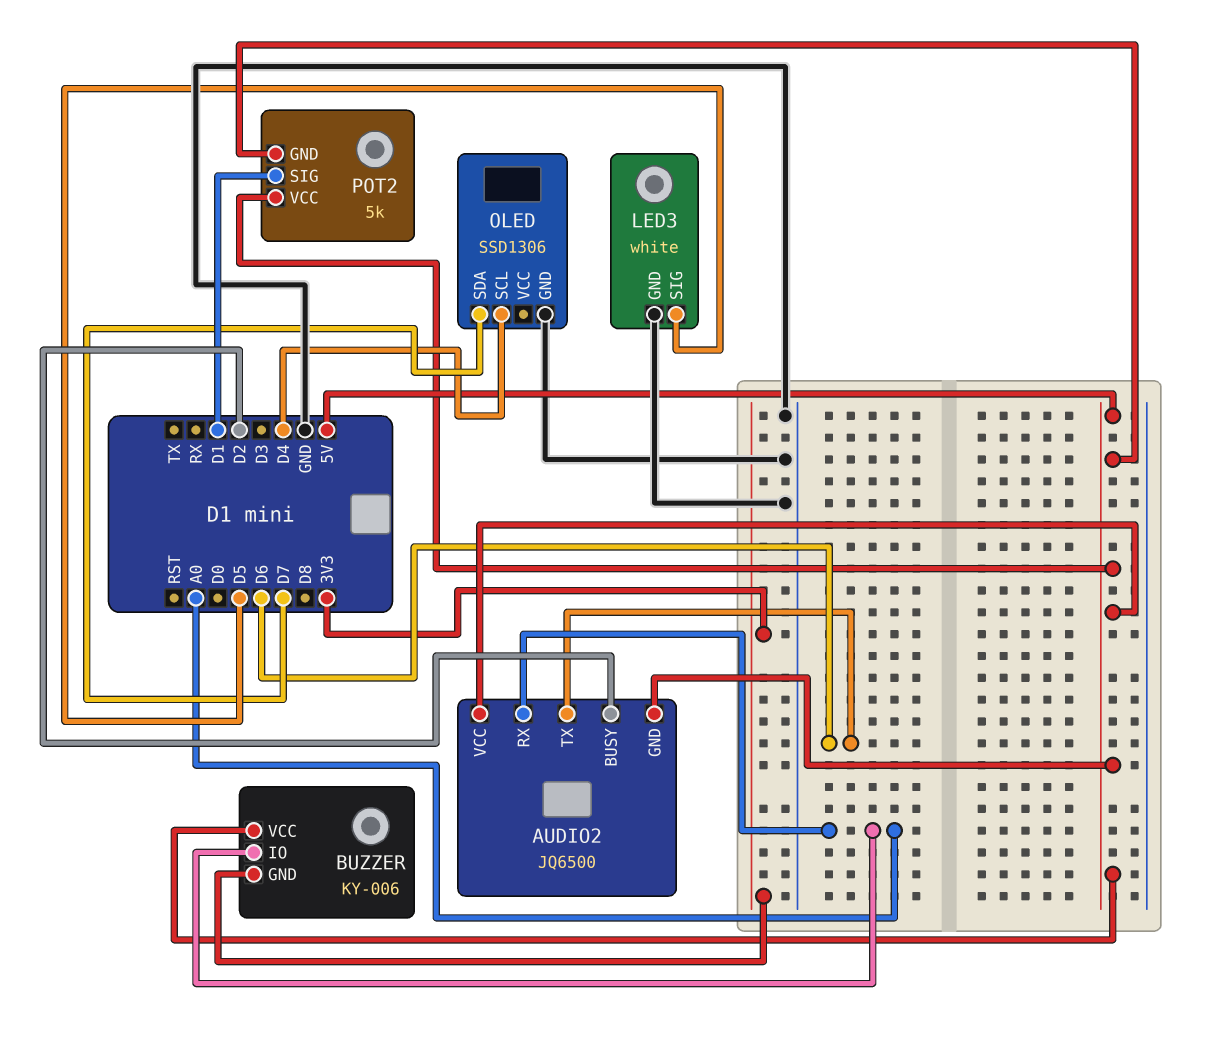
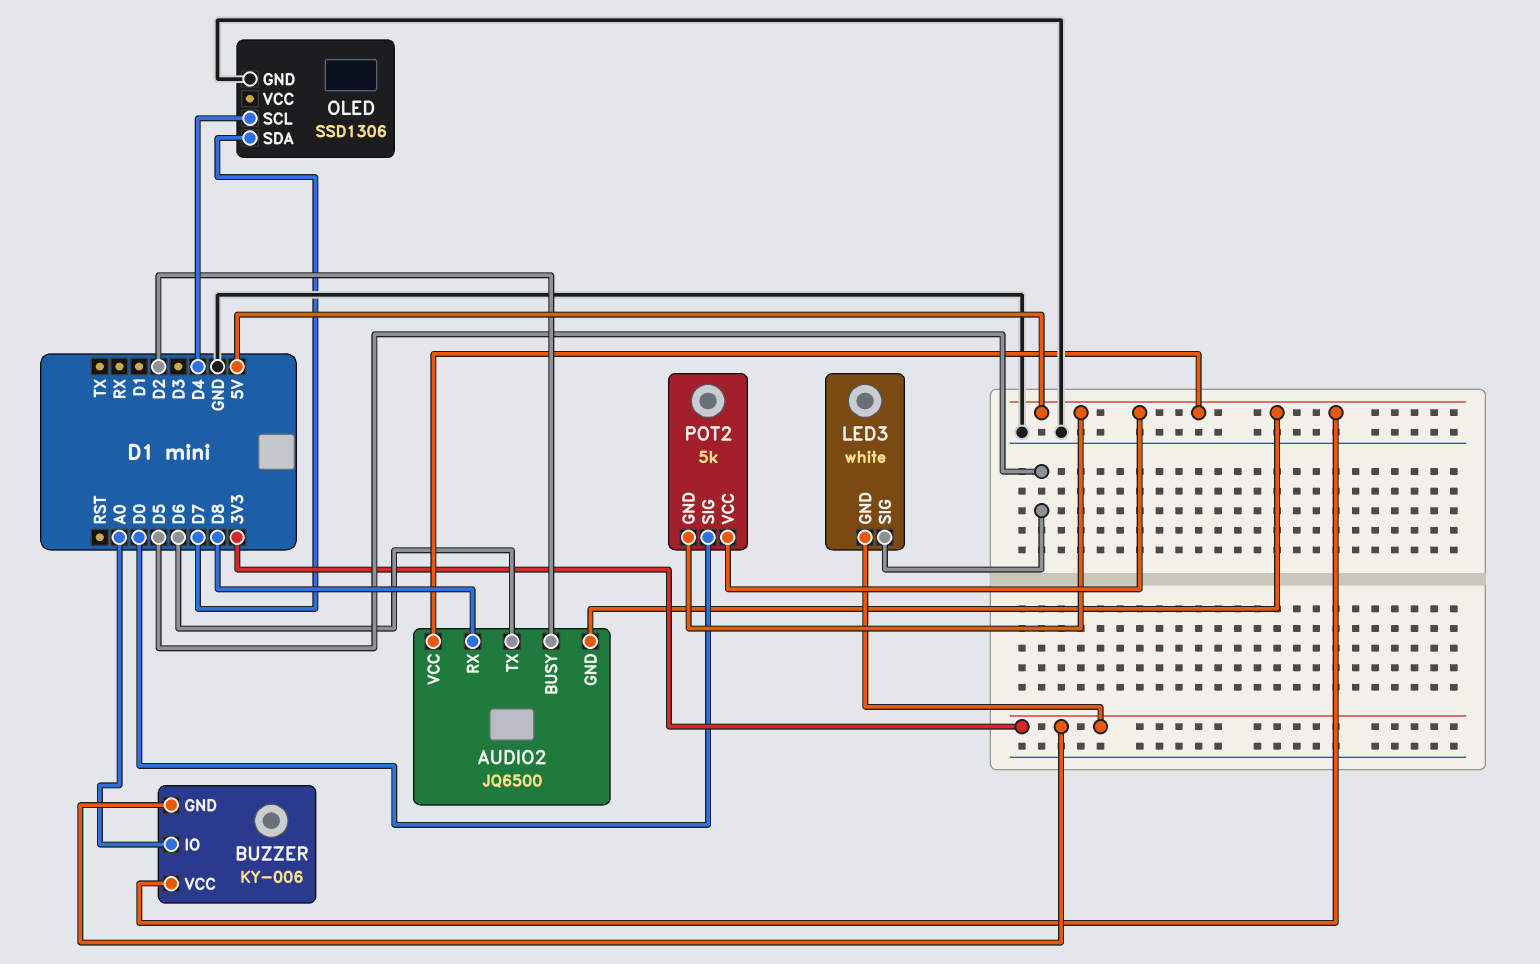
AUDIO2 pin RX: A0 -> D8
LED3 pin GND: GND -> 3V3
POT2 pin SIG: D1 -> D0

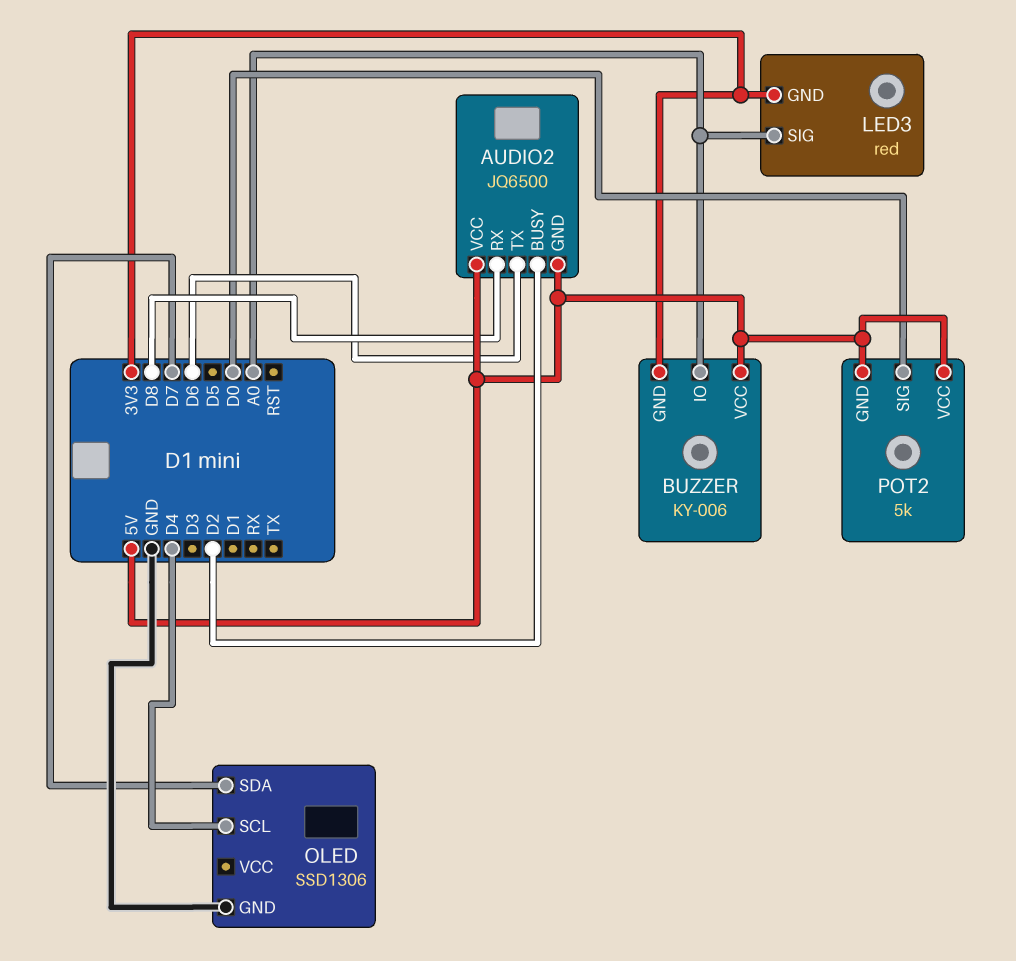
LED3: white -> red
LED3 pin SIG: D5 -> A0

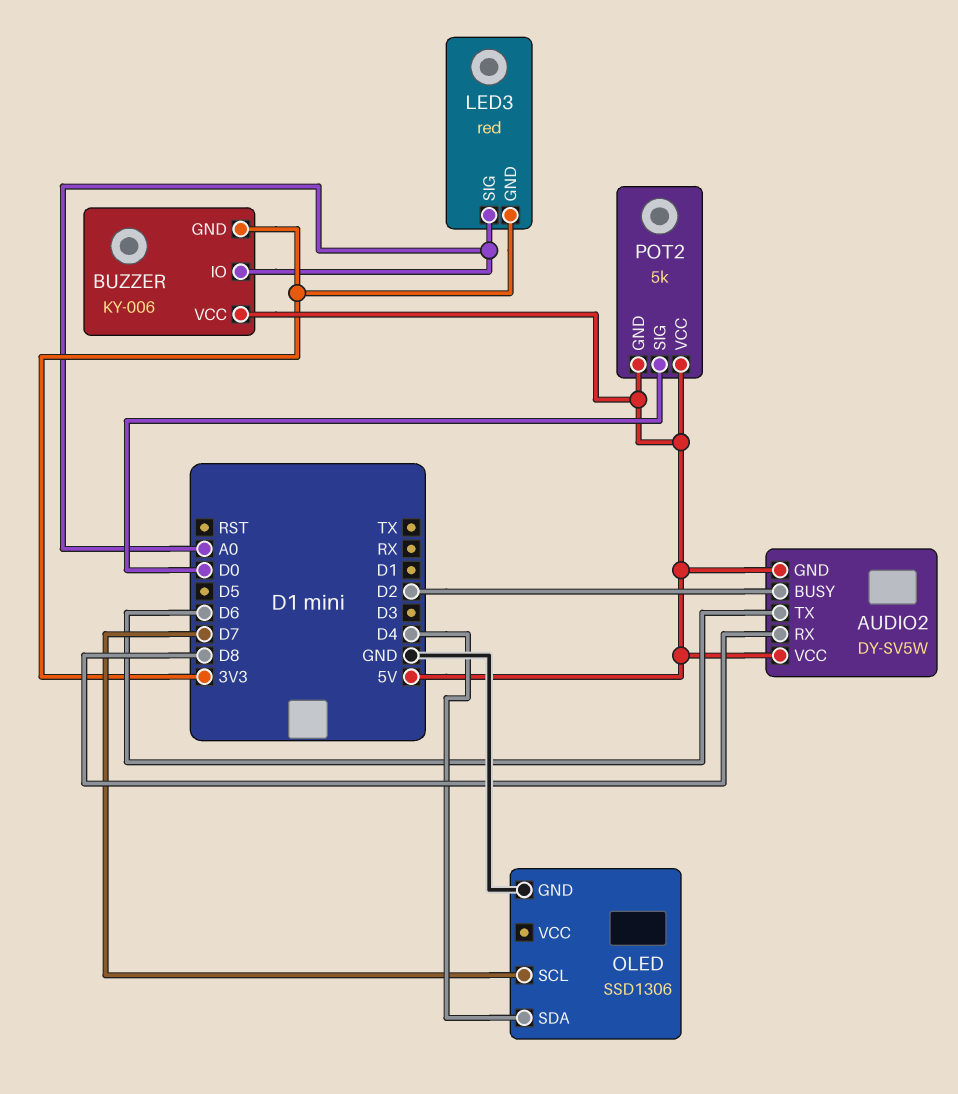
AUDIO2: JQ6500 -> DY-SV5W
OLED pin SCL: D4 -> D7
OLED pin SDA: D7 -> D4

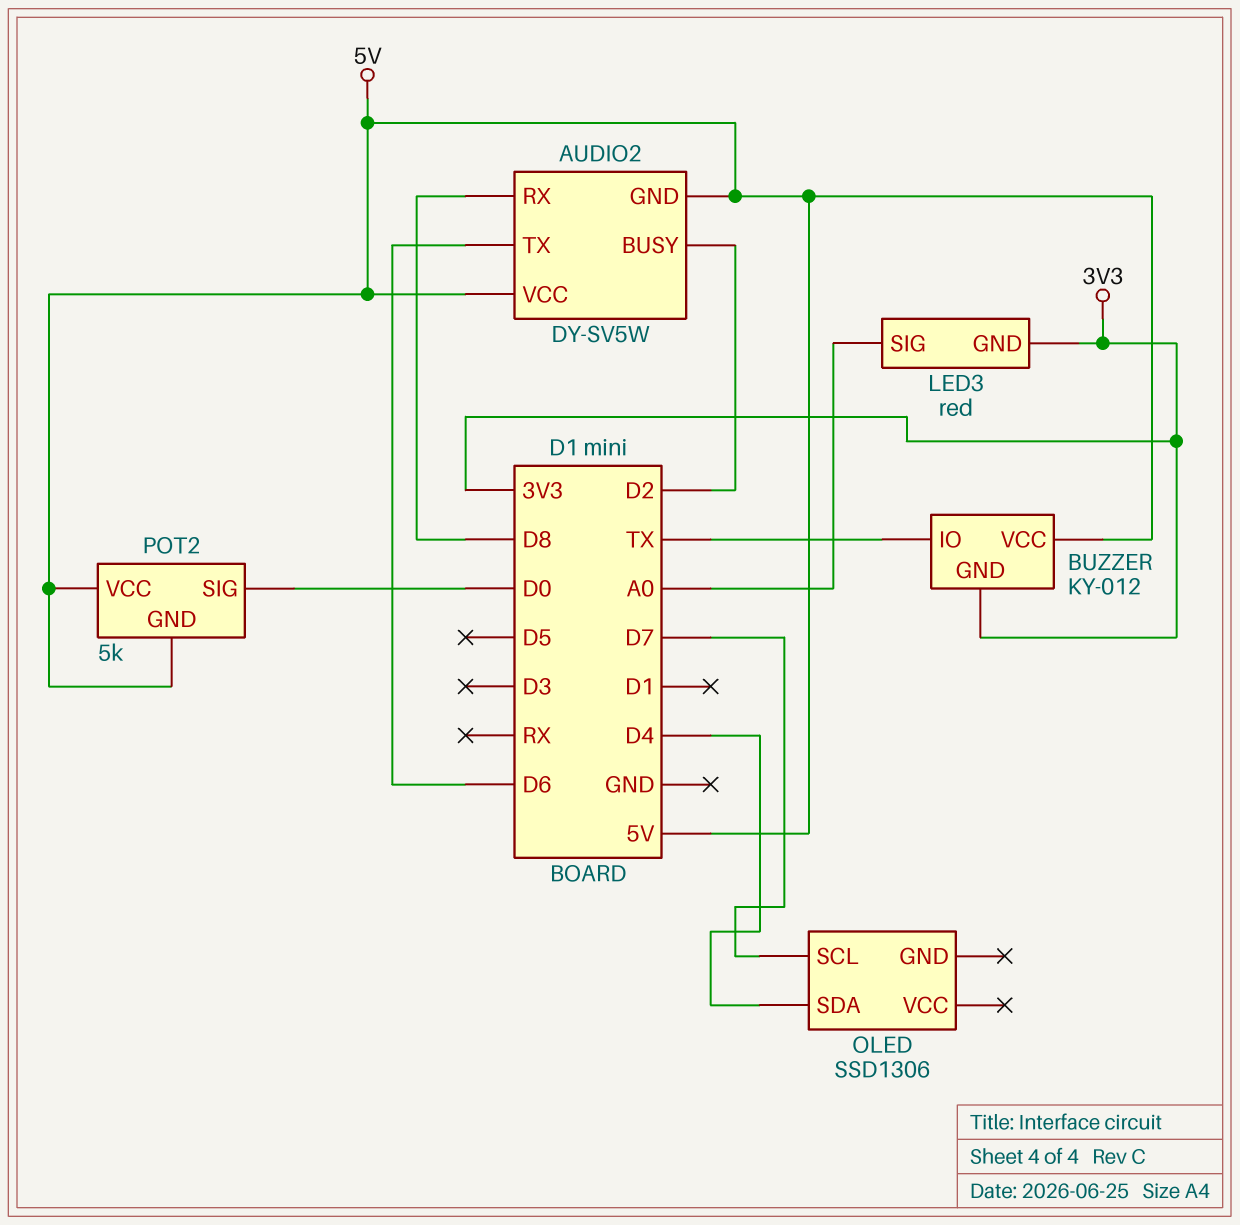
BUZZER: KY-006 -> KY-012
BUZZER pin IO: A0 -> TX
OLED pin GND: GND -> none

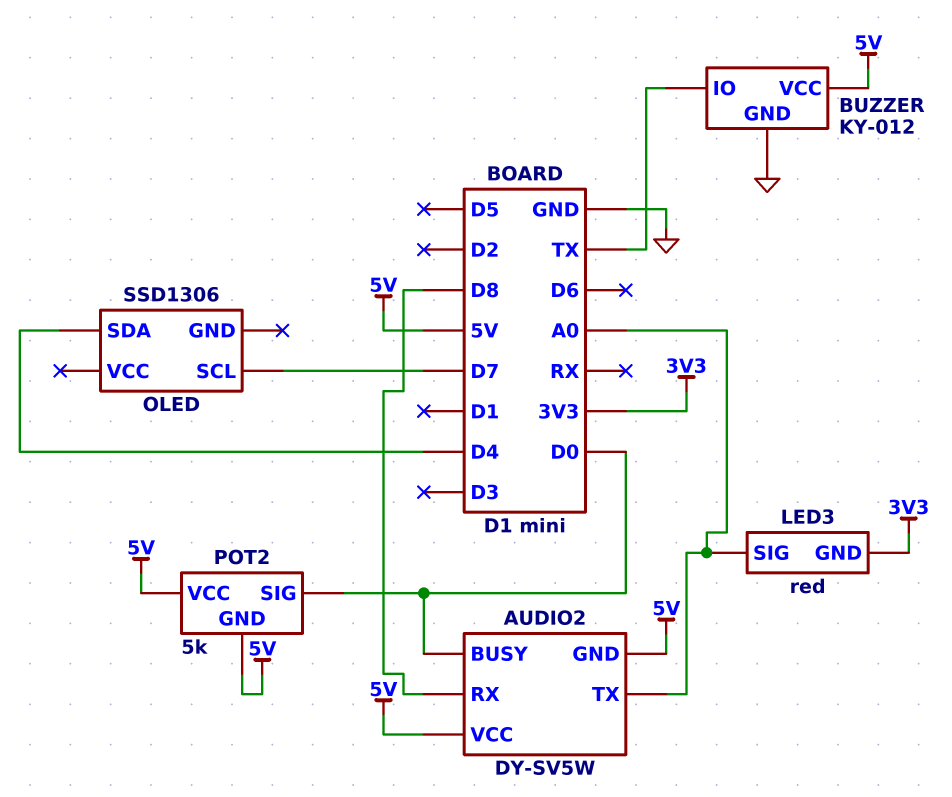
AUDIO2 pin BUSY: D2 -> D0
AUDIO2 pin TX: D6 -> A0
BUZZER pin GND: 3V3 -> GND

